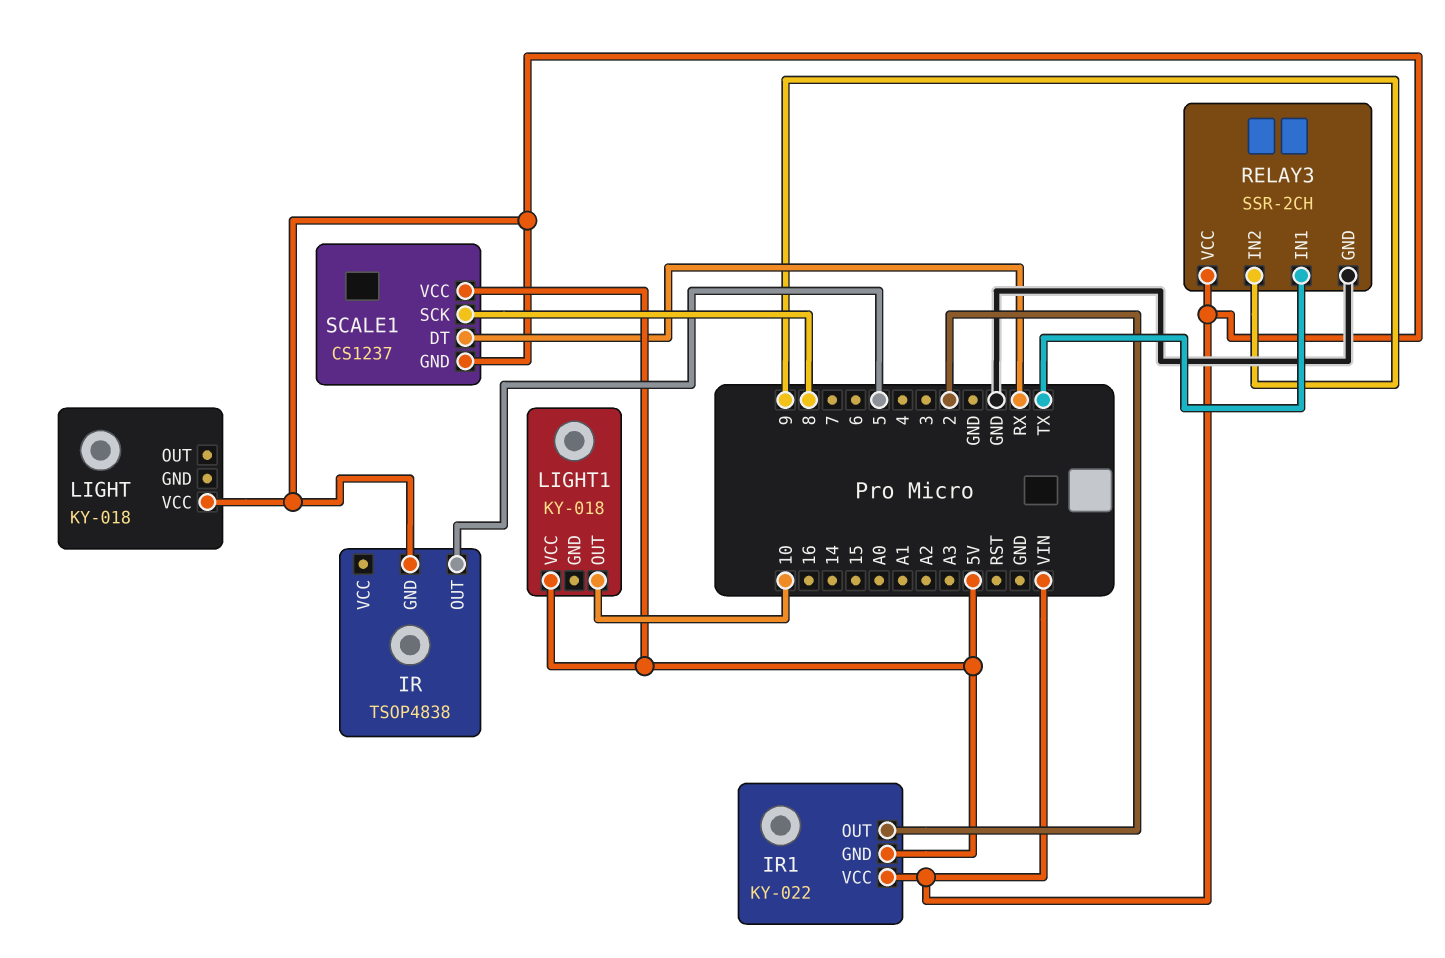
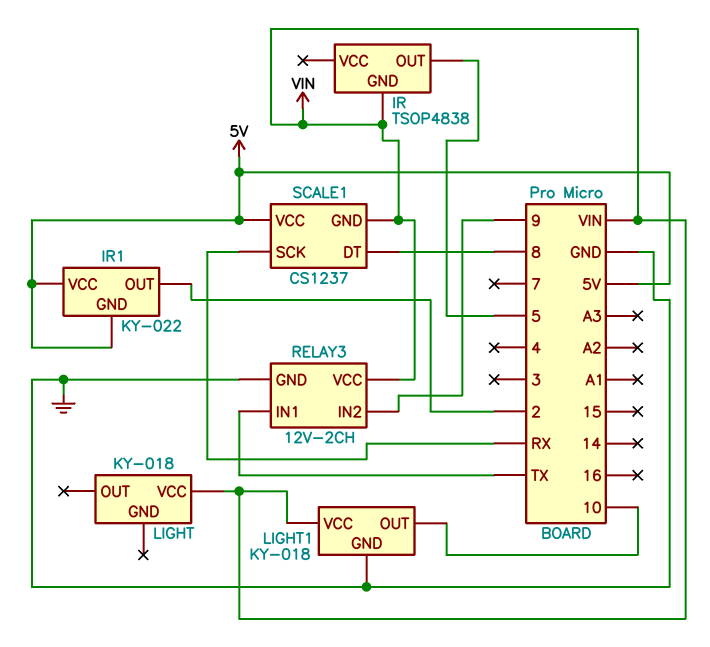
IR1 pin VCC: VIN -> 5V
LIGHT1 pin GND: none -> GND
LIGHT1 pin VCC: 5V -> VIN
RELAY3: SSR-2CH -> 12V-2CH
SCALE1 pin DT: RX -> 8
SCALE1 pin SCK: 8 -> RX

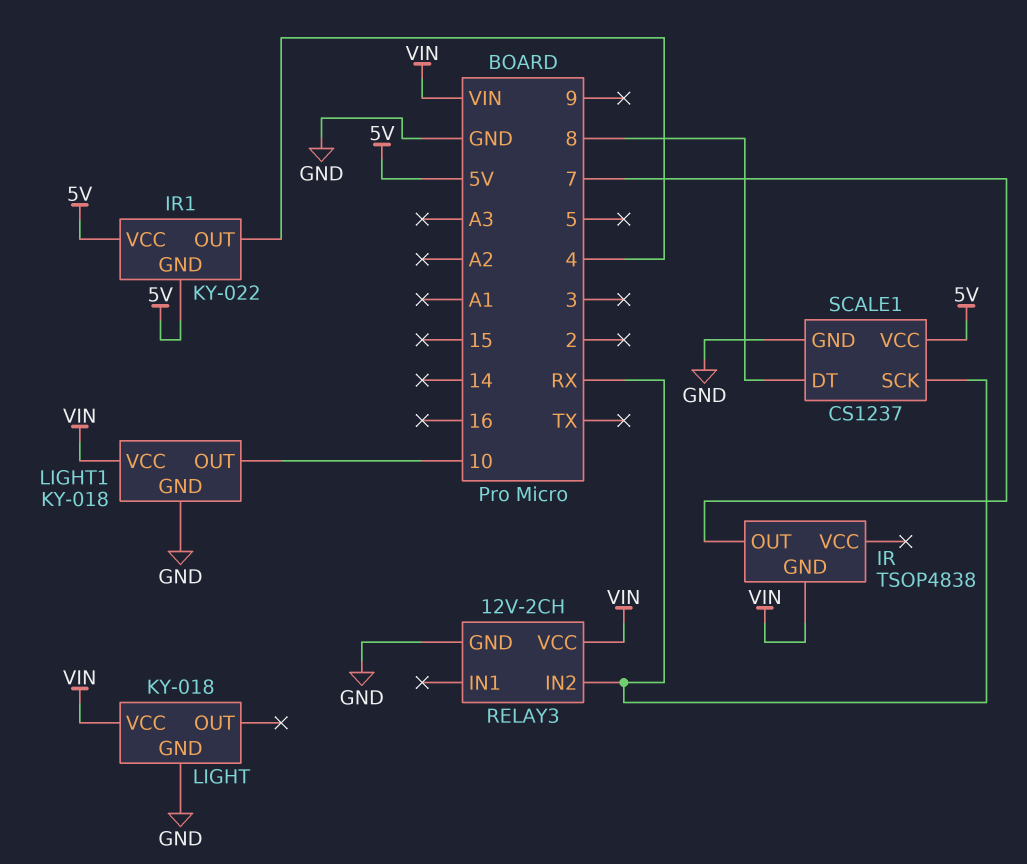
IR pin OUT: 5 -> 7
IR1 pin OUT: 2 -> 4
LIGHT pin GND: none -> GND
RELAY3 pin IN1: TX -> none
RELAY3 pin IN2: 9 -> RX
SCALE1 pin GND: VIN -> GND

